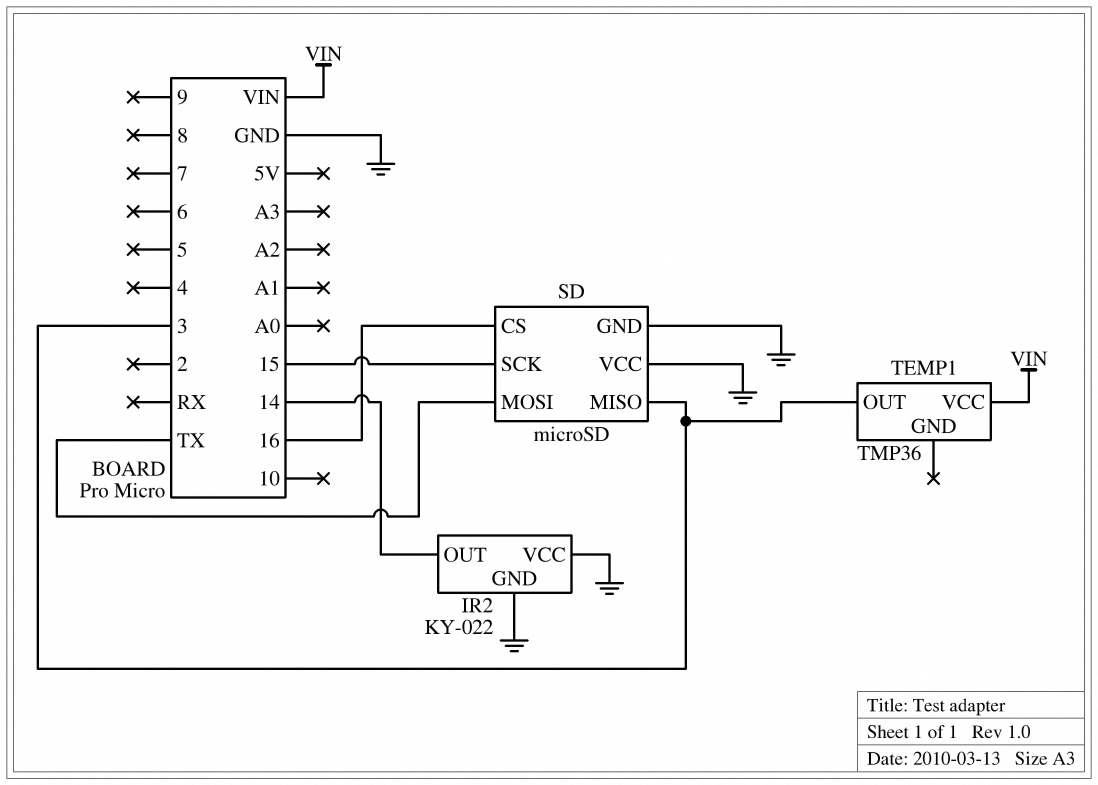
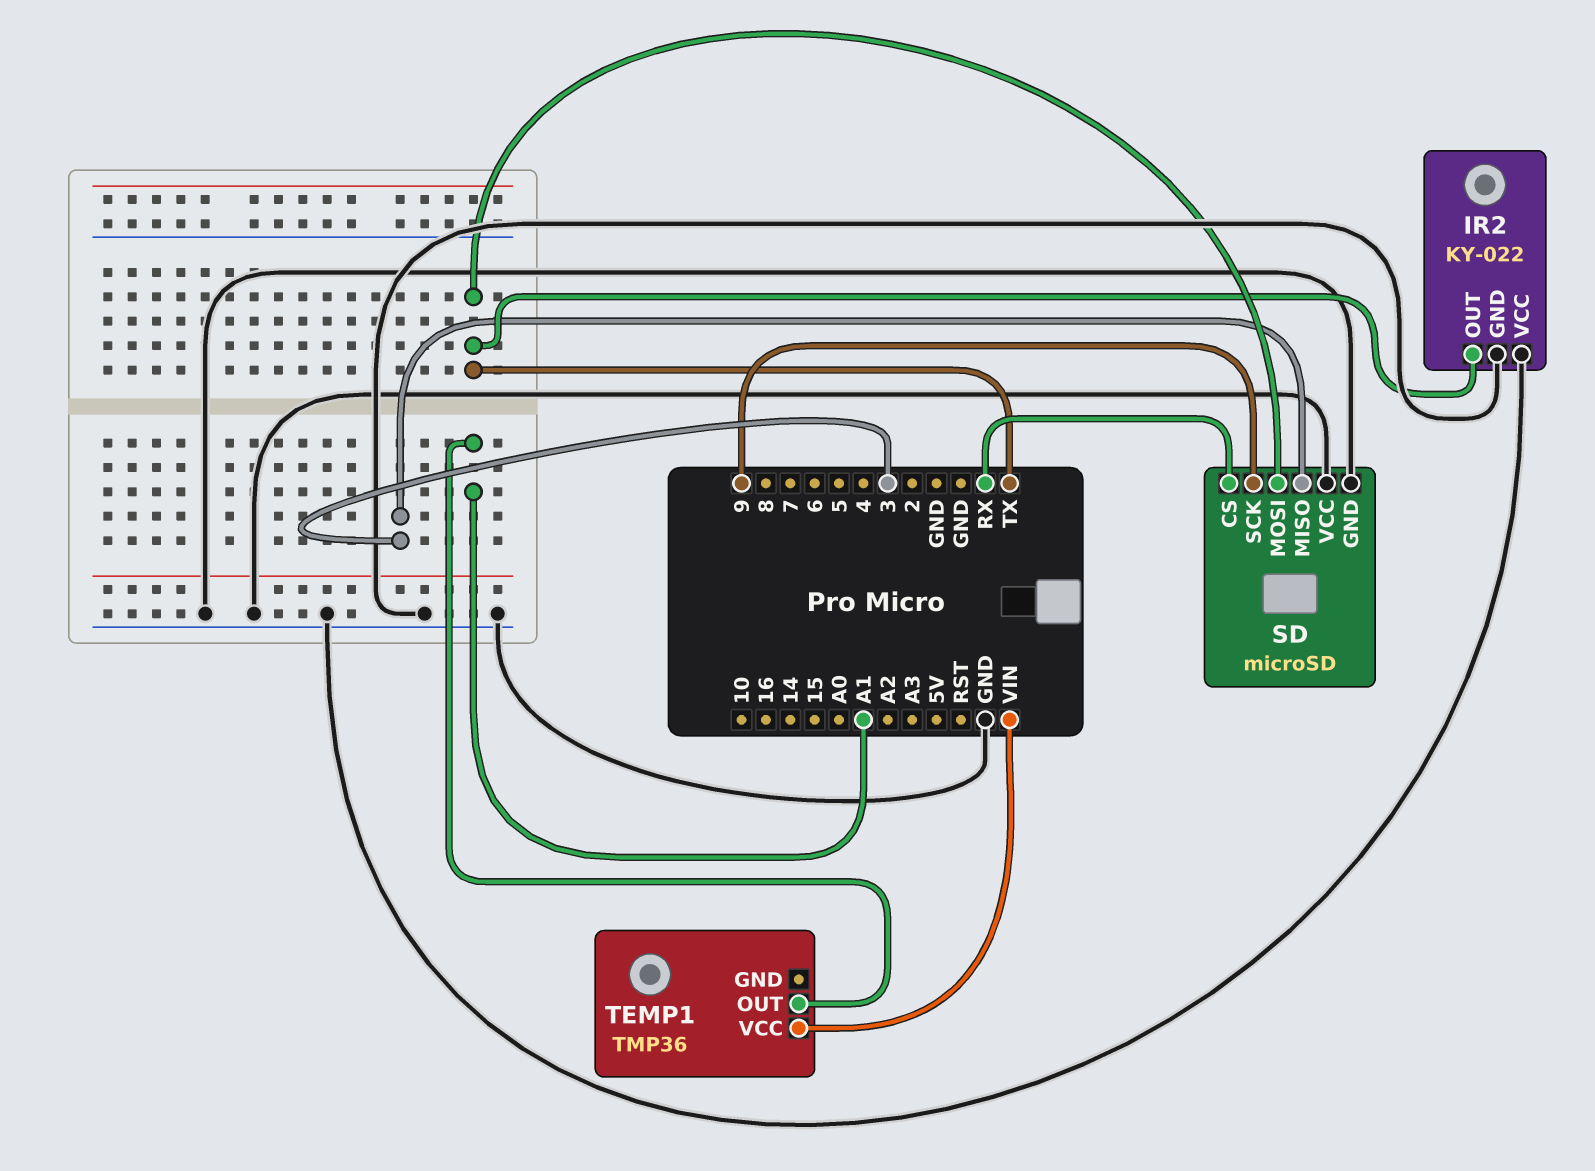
IR2 pin OUT: 14 -> TX
SD pin CS: 16 -> RX
SD pin SCK: 15 -> 9
TEMP1 pin OUT: 3 -> A1

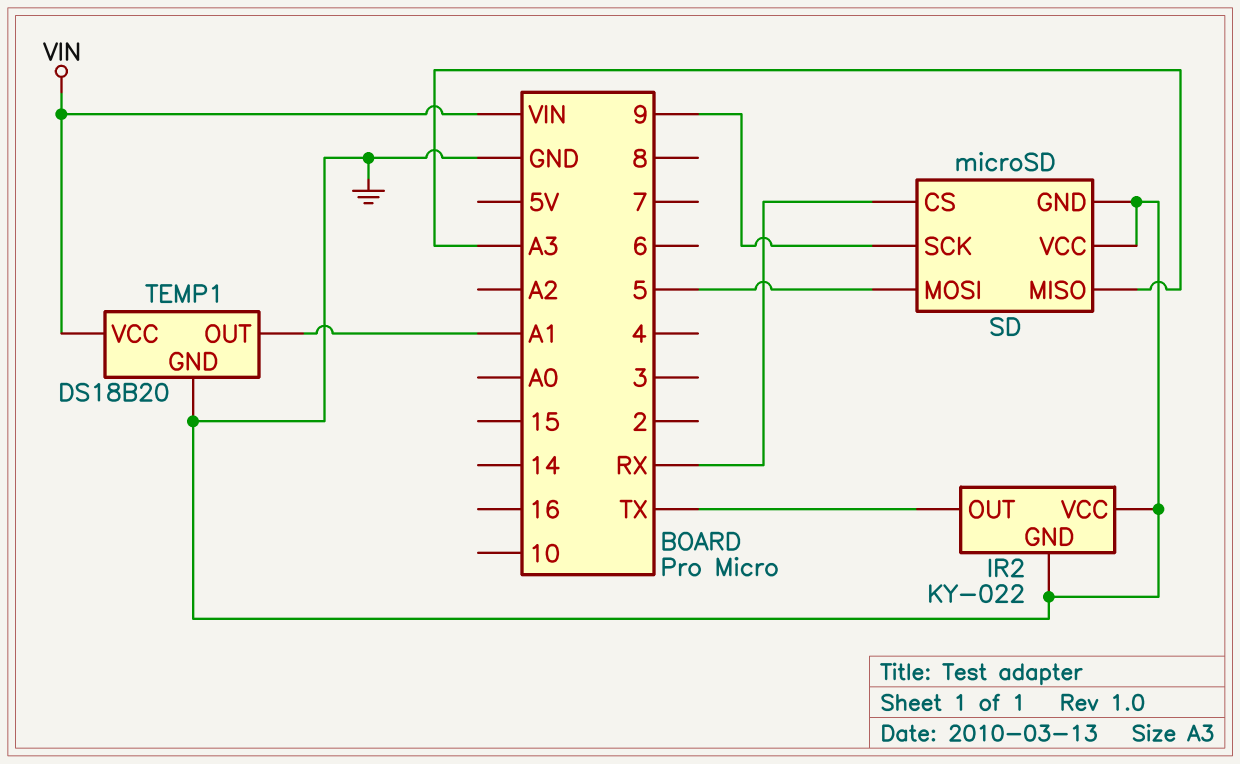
SD pin MISO: 3 -> A3
SD pin MOSI: TX -> 5
TEMP1: TMP36 -> DS18B20
TEMP1 pin GND: none -> GND

